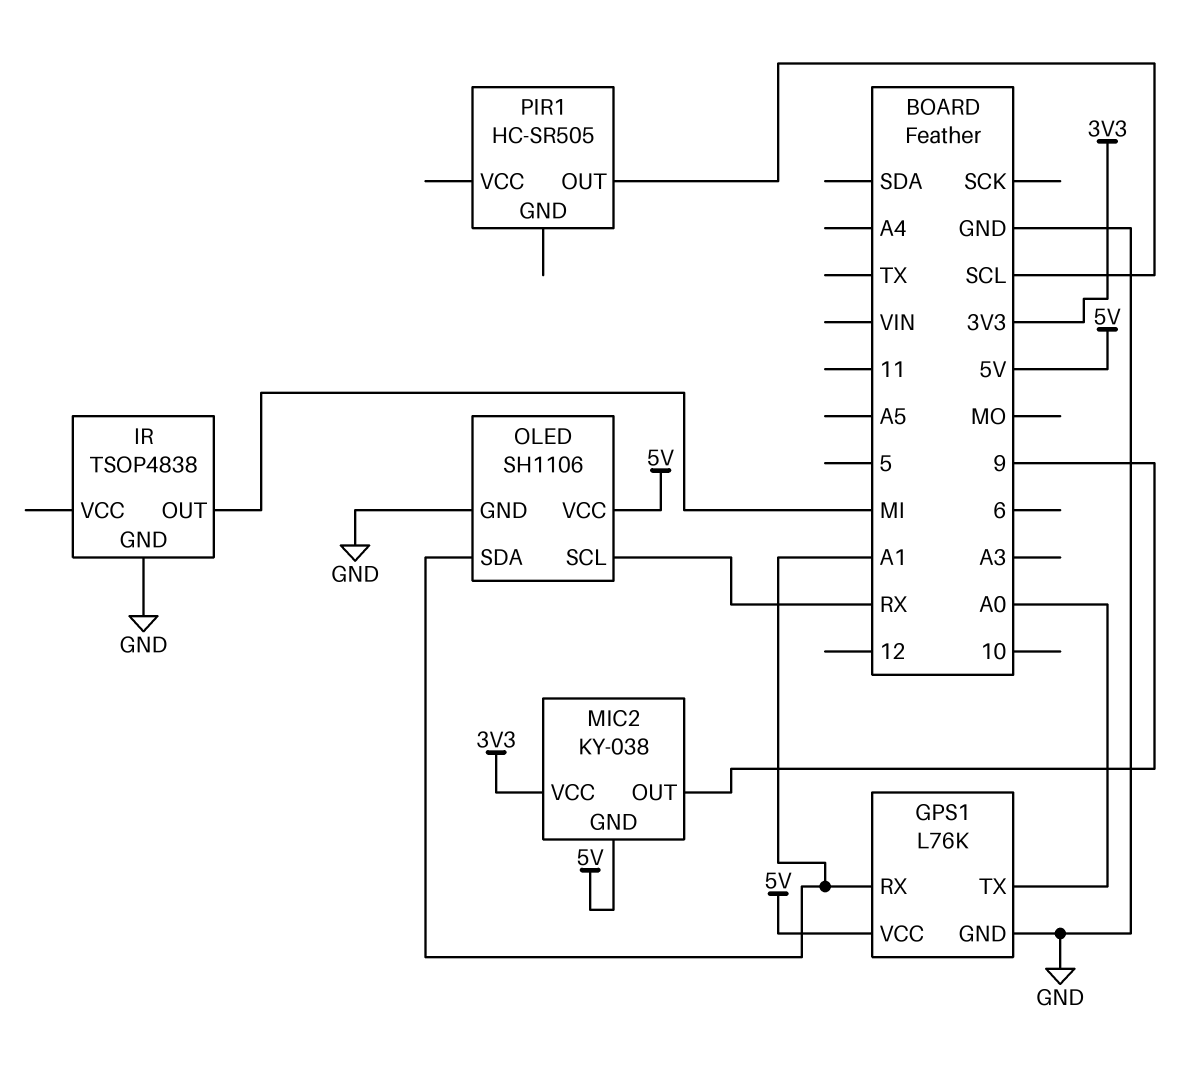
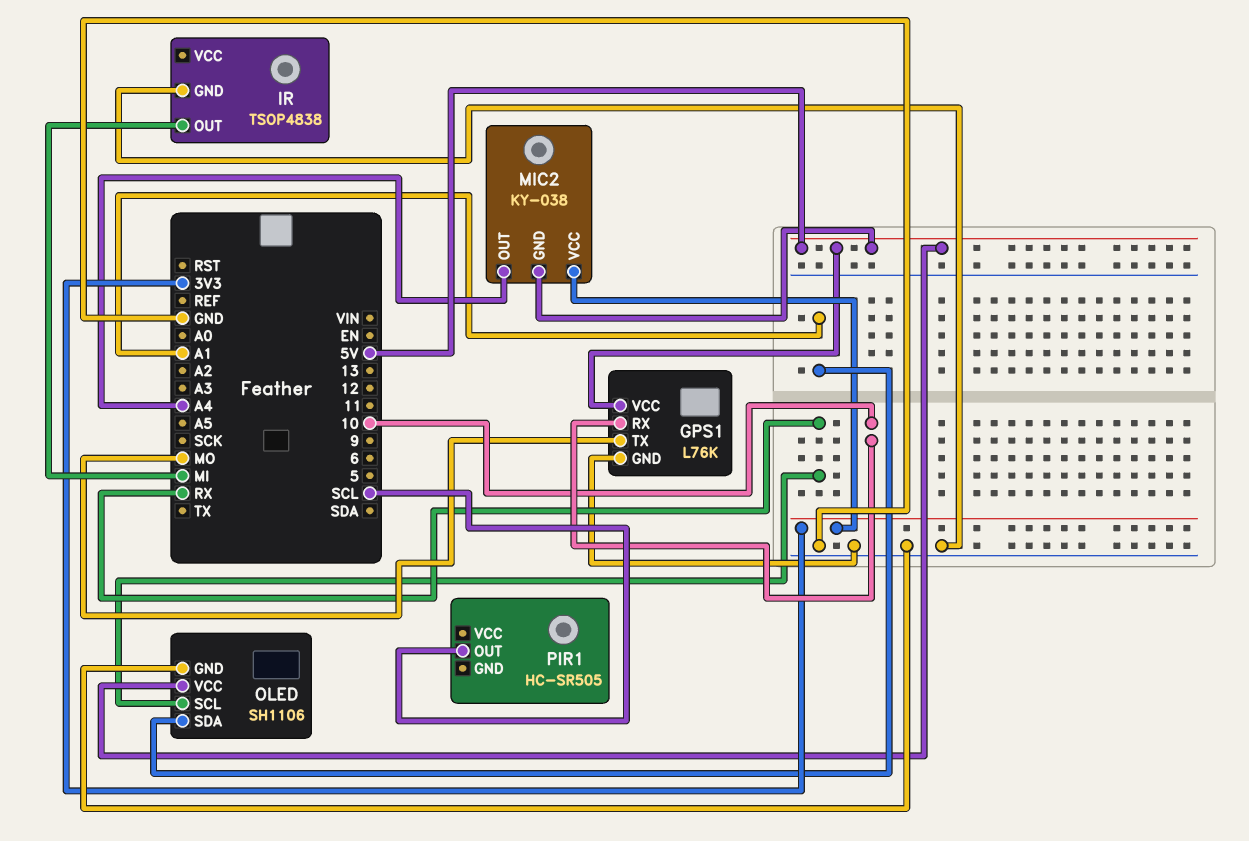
GPS1 pin RX: A1 -> 10
GPS1 pin TX: A0 -> MO
MIC2 pin OUT: 9 -> A4

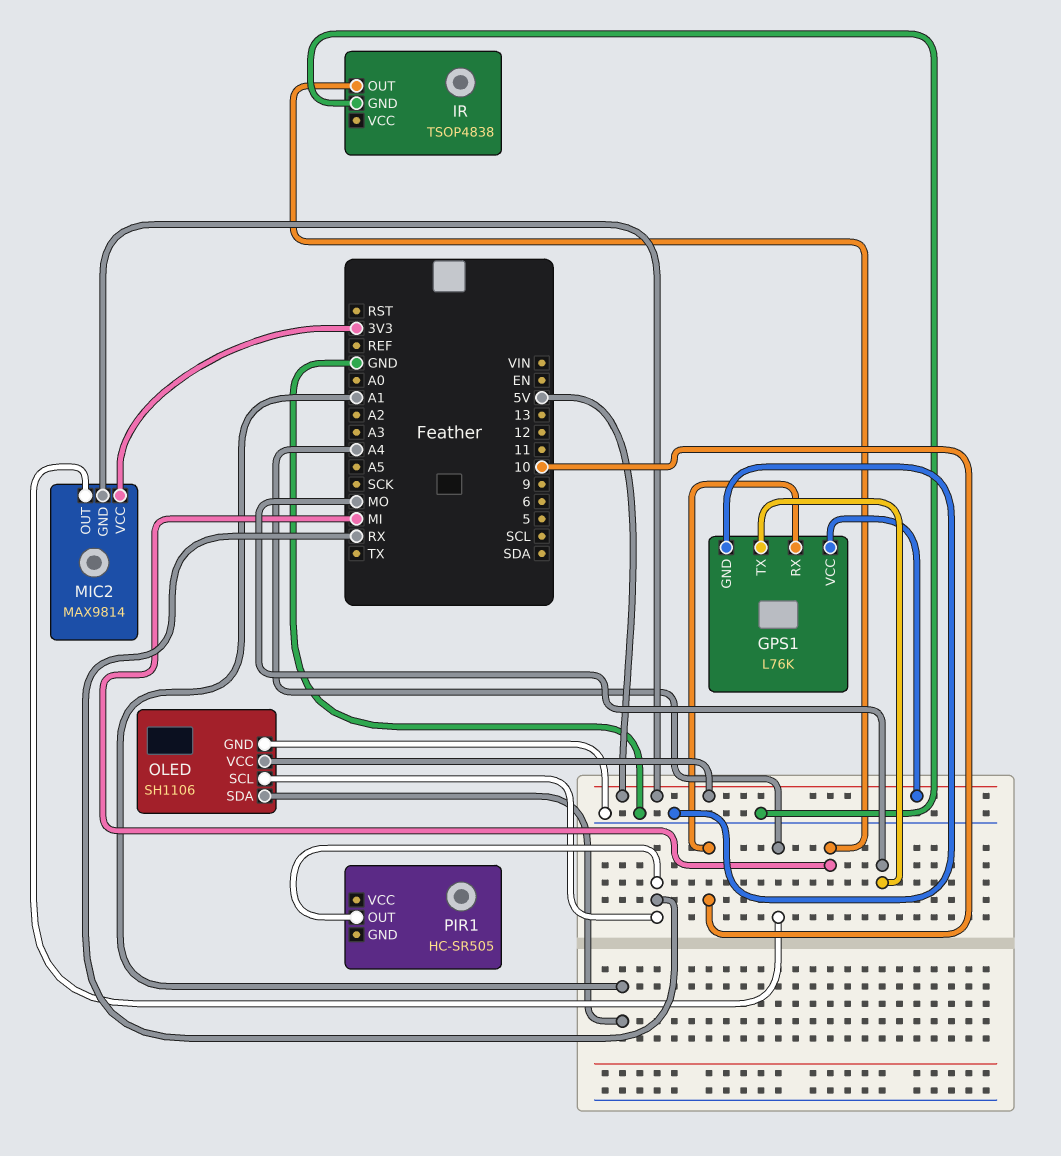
MIC2: KY-038 -> MAX9814
PIR1 pin OUT: SCL -> RX

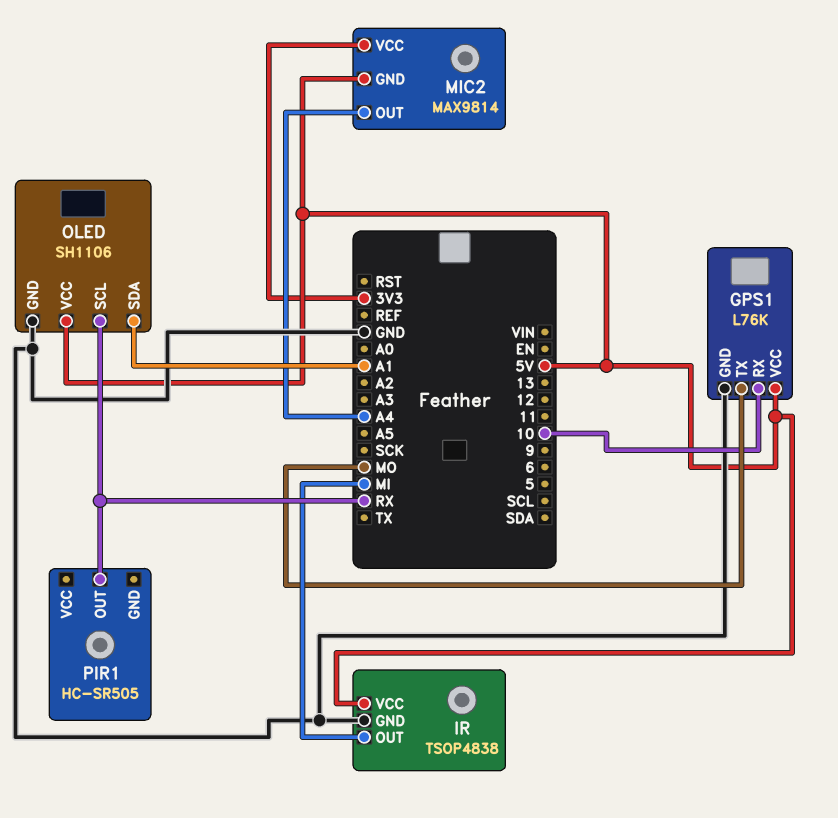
IR pin VCC: none -> 5V

